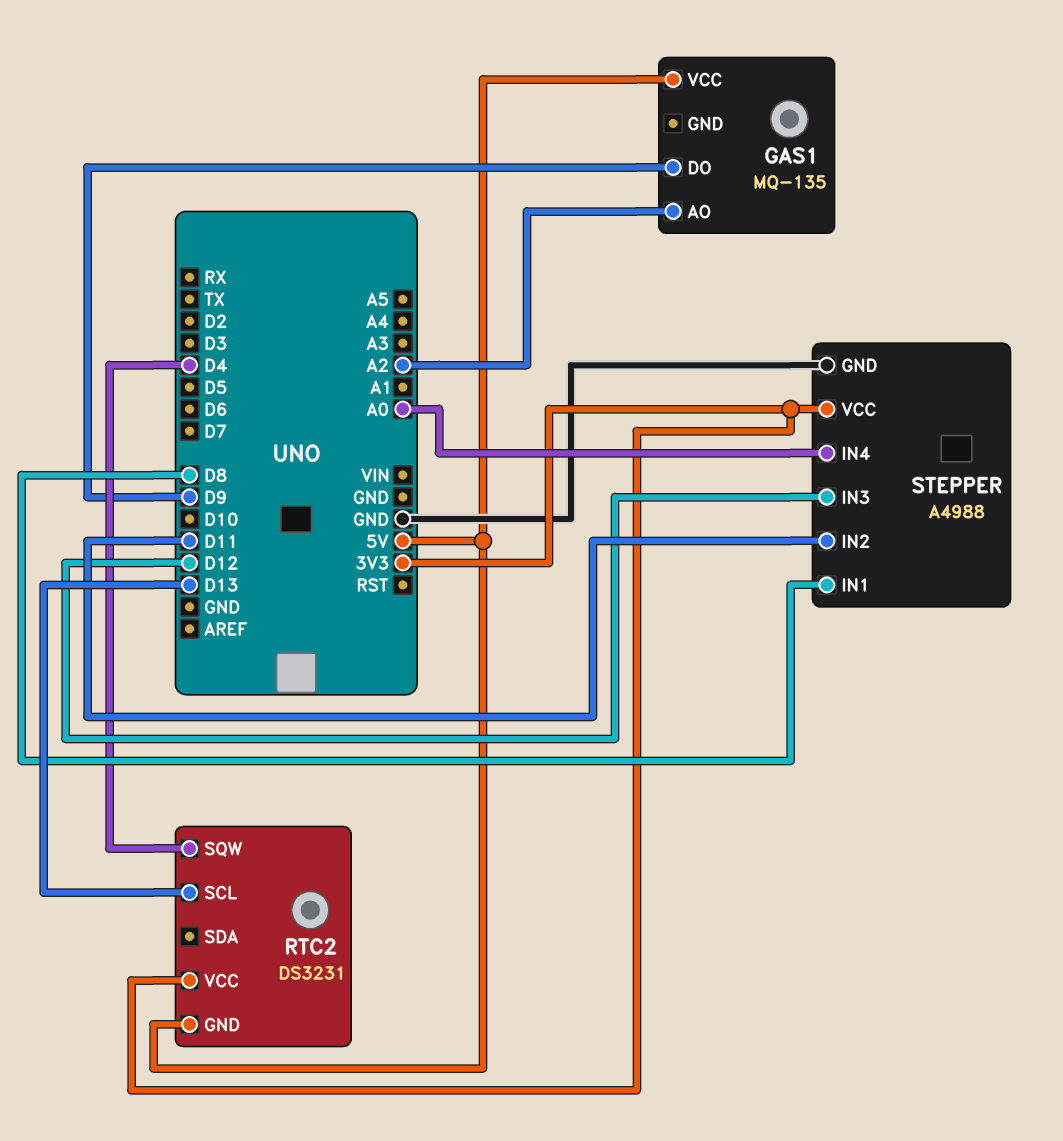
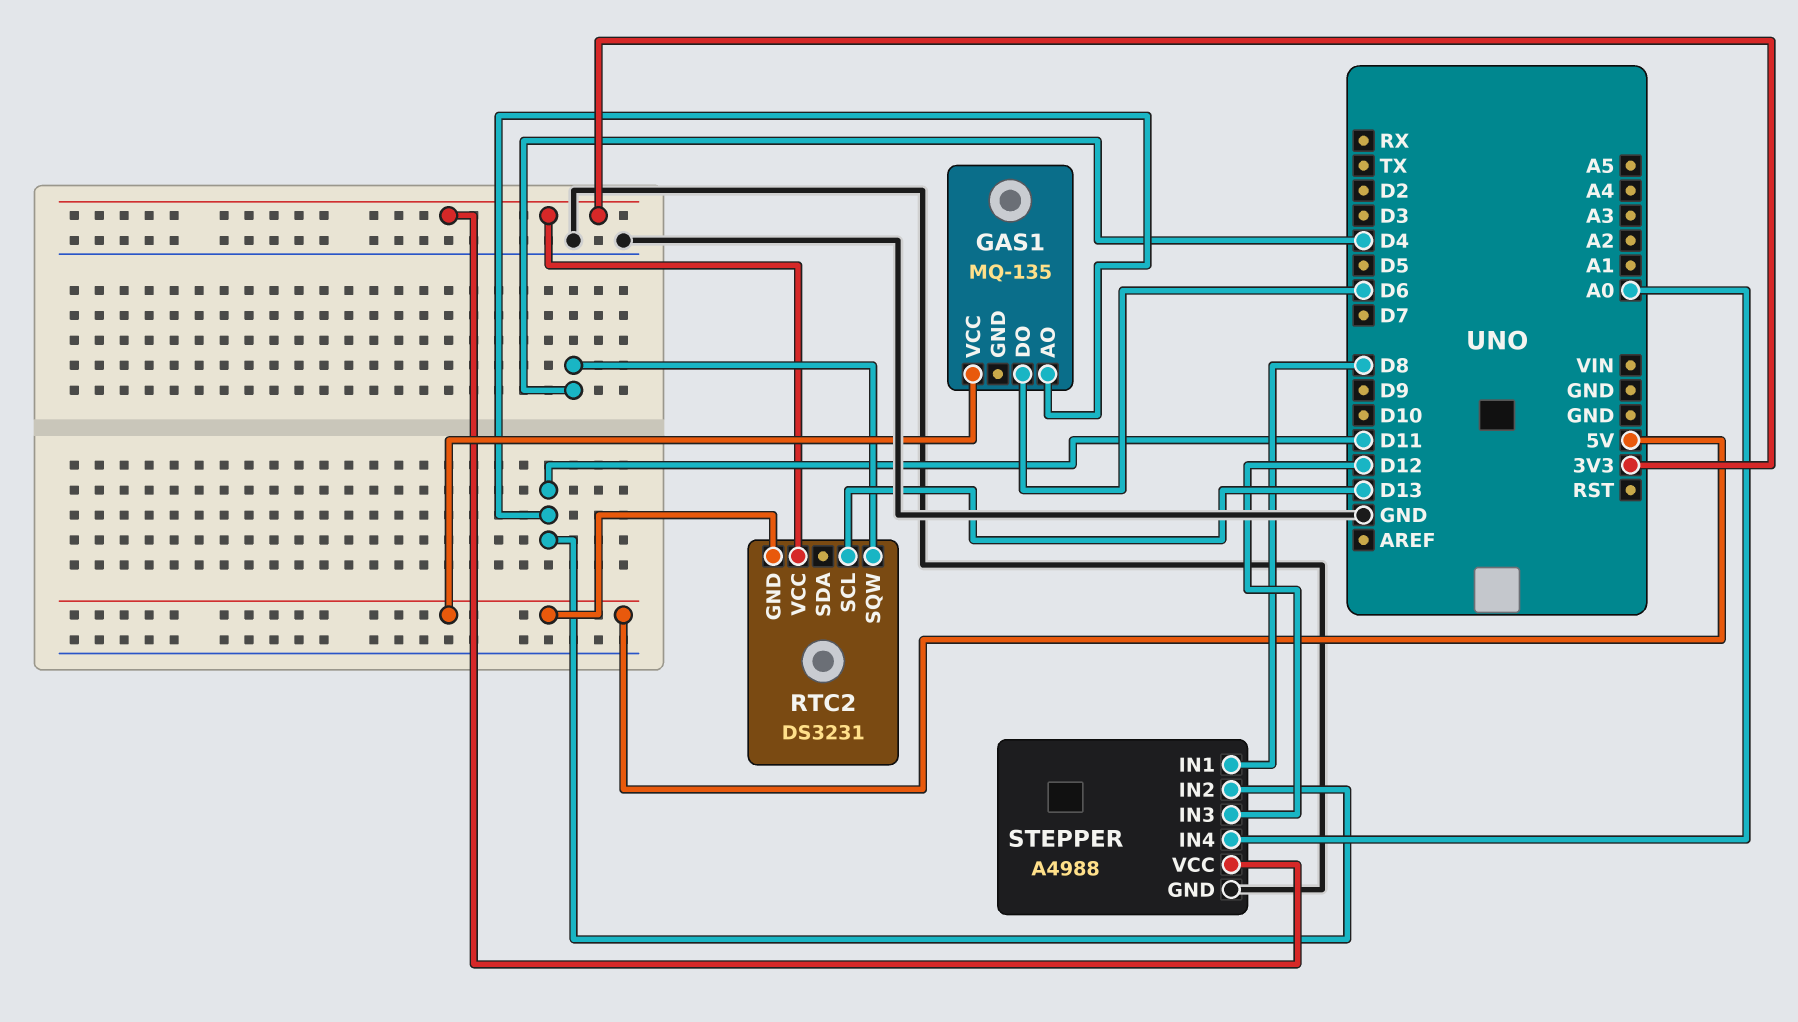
GAS1 pin AO: A2 -> D11
GAS1 pin DO: D9 -> D6

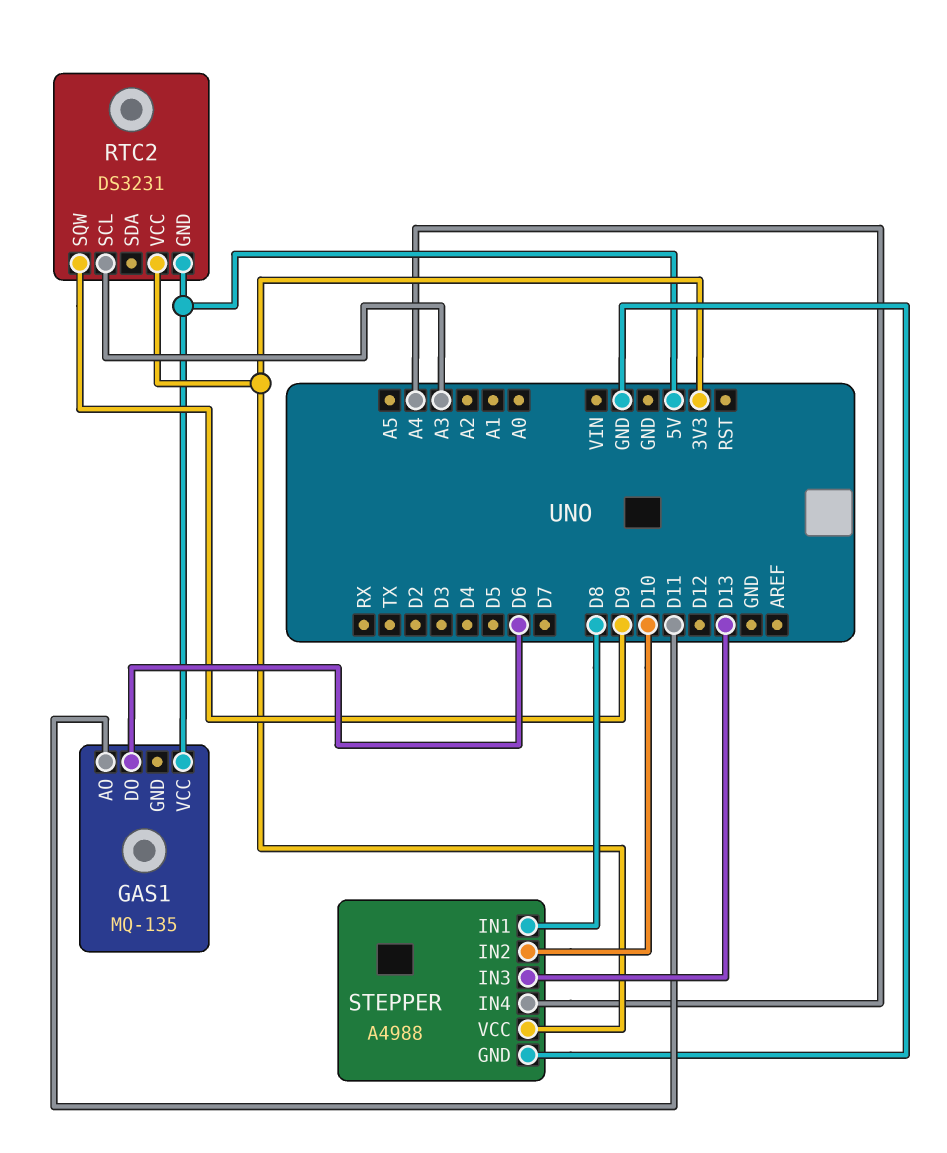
RTC2 pin SCL: D13 -> A3
RTC2 pin SQW: D4 -> D9
STEPPER pin IN2: D11 -> D10
STEPPER pin IN3: D12 -> D13
STEPPER pin IN4: A0 -> A4

